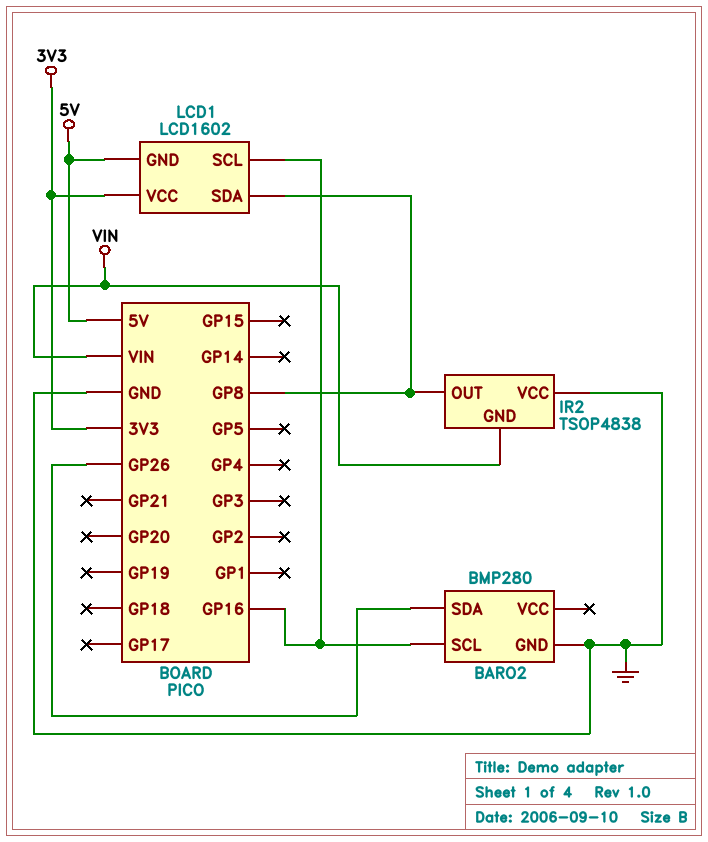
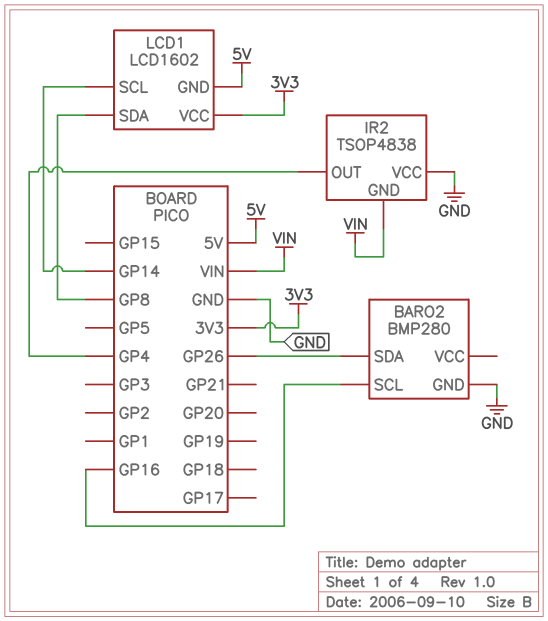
IR2 pin OUT: GP8 -> GP4
LCD1 pin SCL: GP16 -> GP14

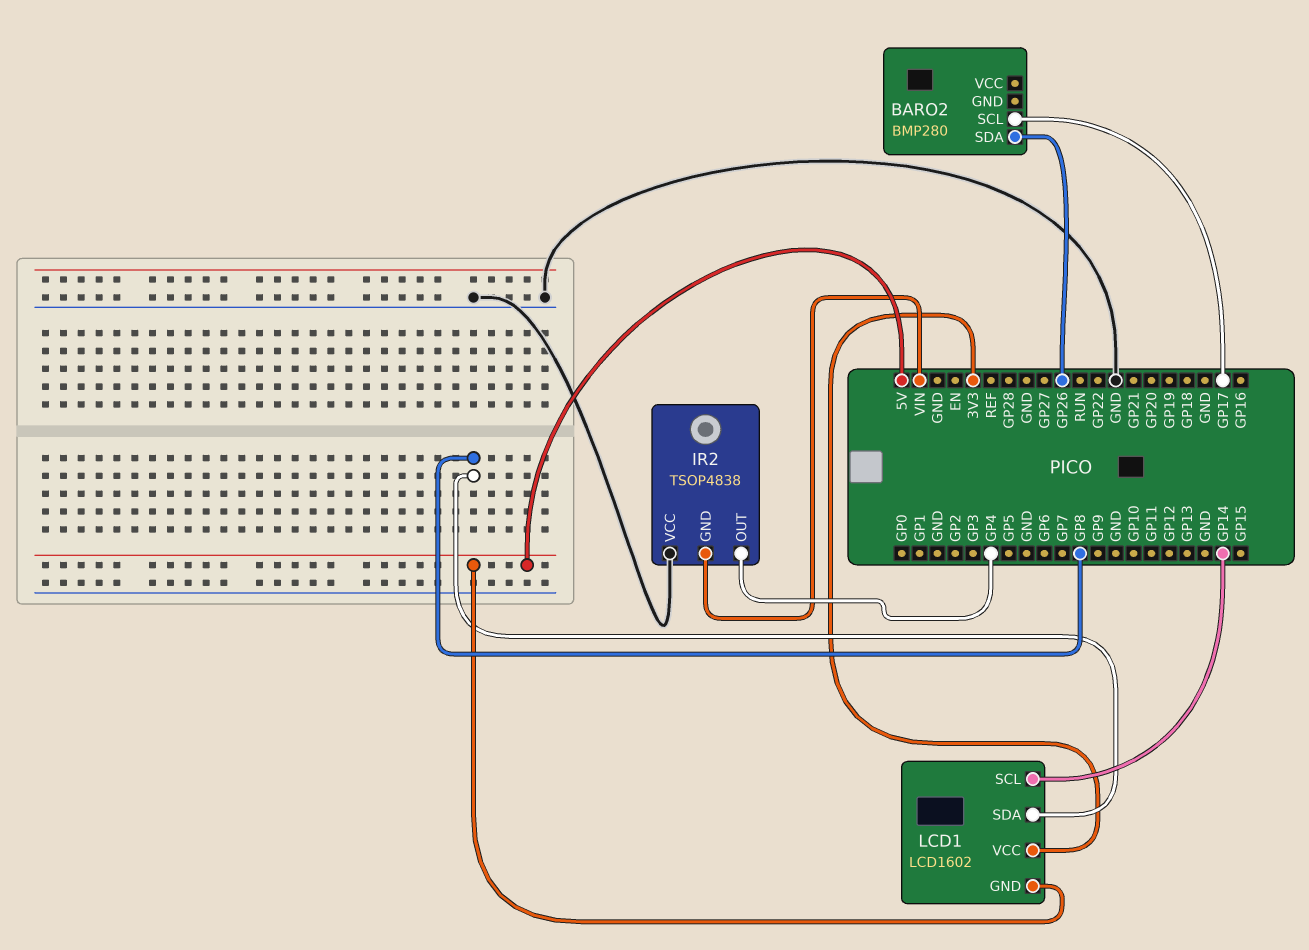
BARO2 pin GND: GND -> none
BARO2 pin SCL: GP16 -> GP17

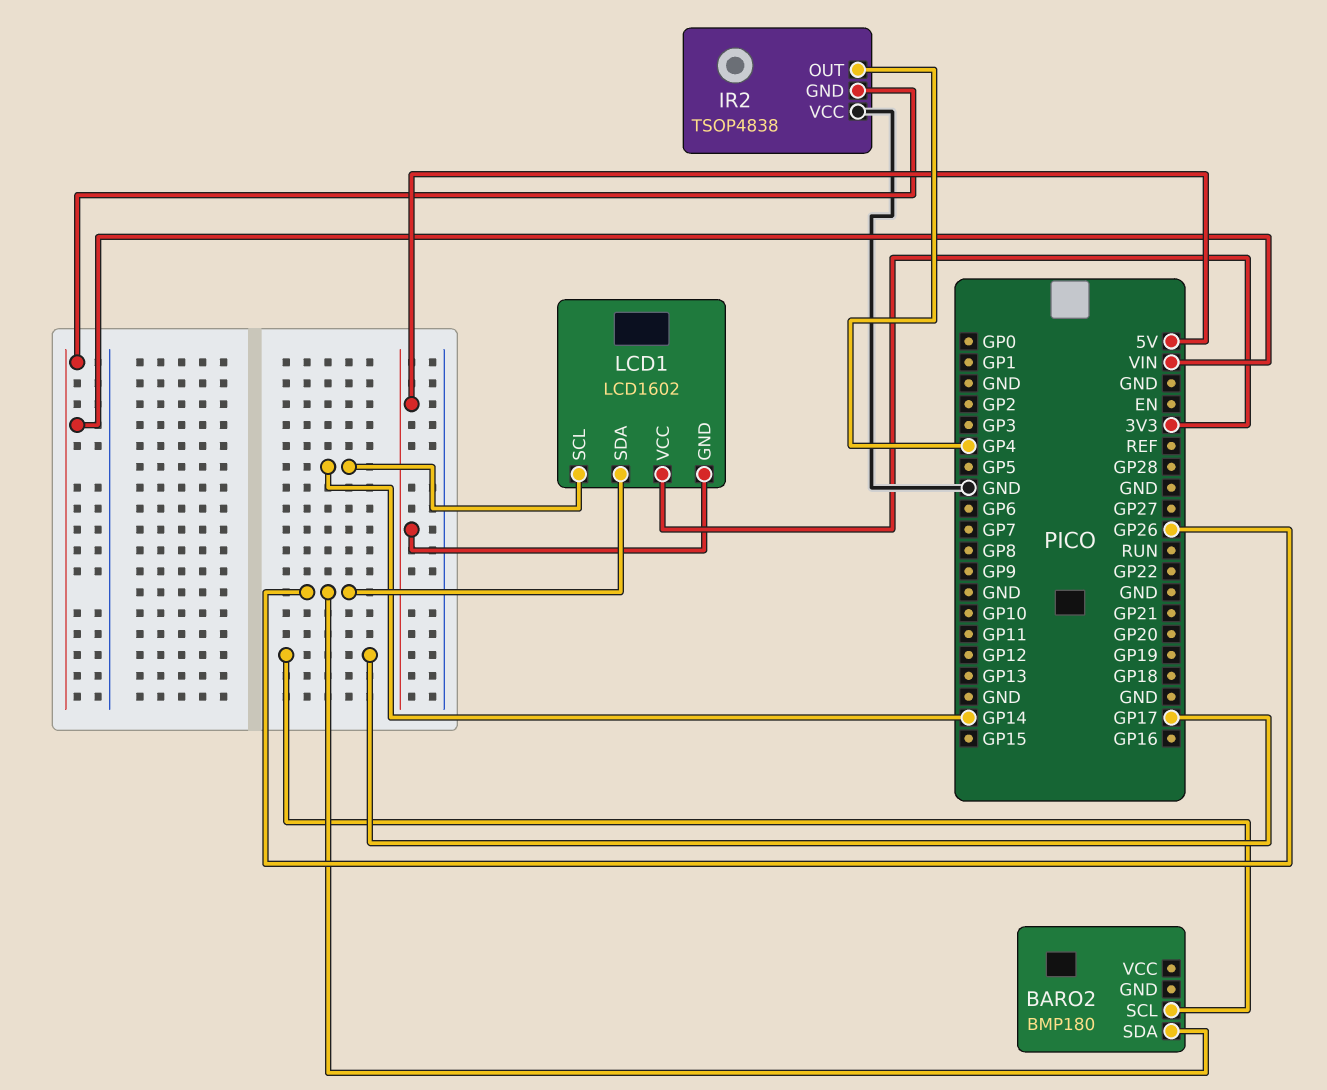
BARO2: BMP280 -> BMP180
LCD1 pin SDA: GP8 -> GP26

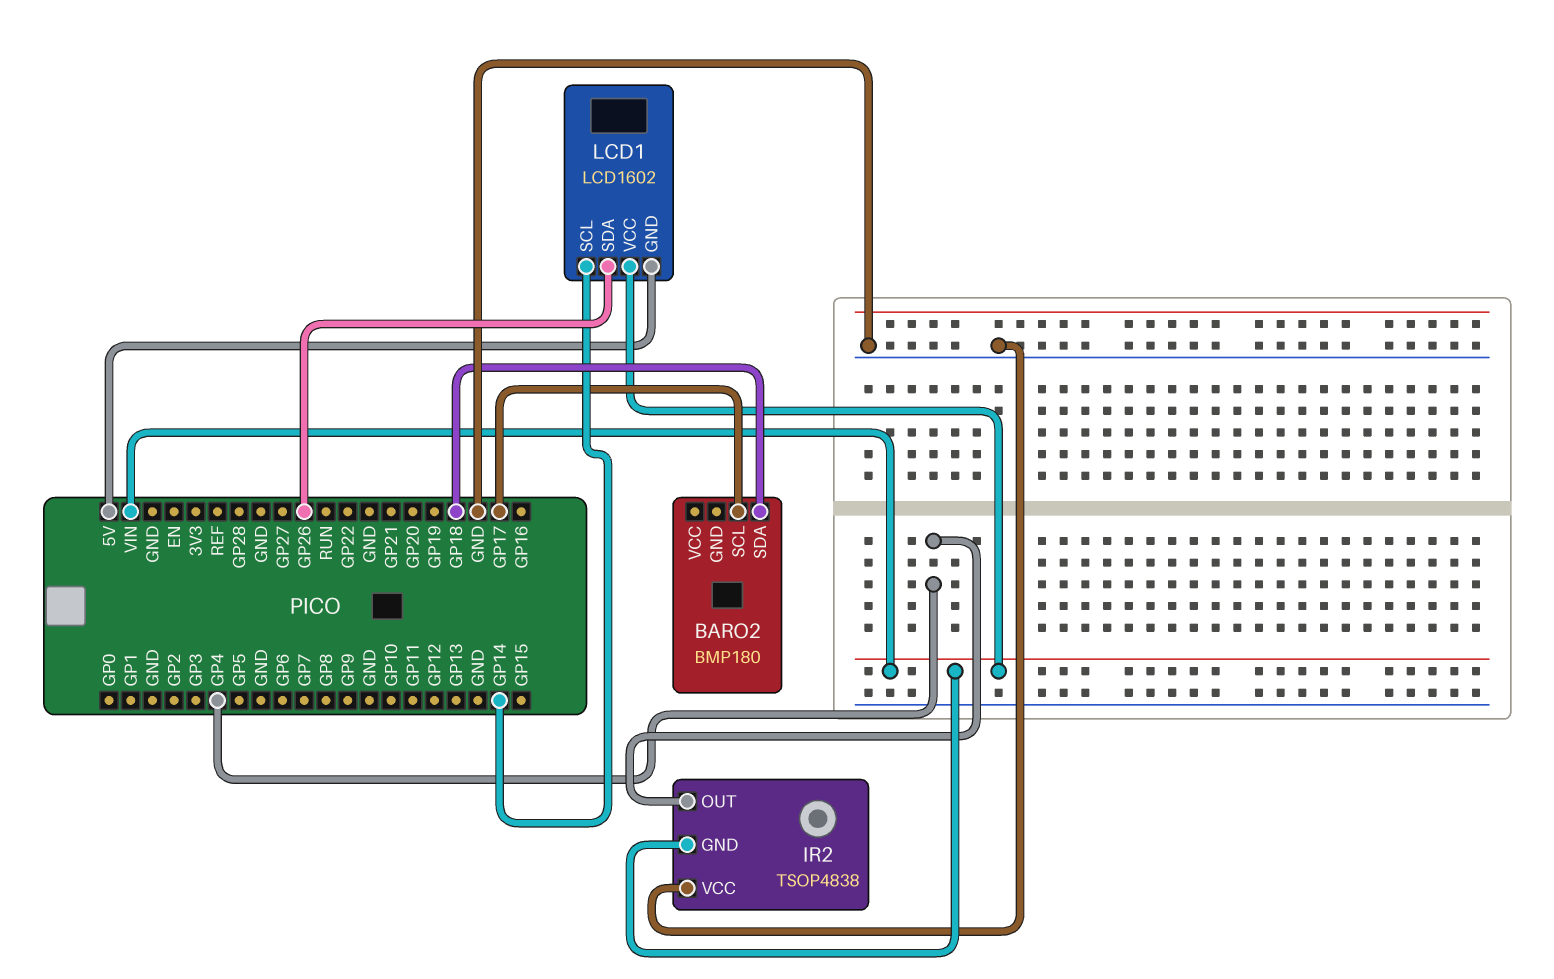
BARO2 pin SDA: GP26 -> GP18
LCD1 pin VCC: 3V3 -> VIN

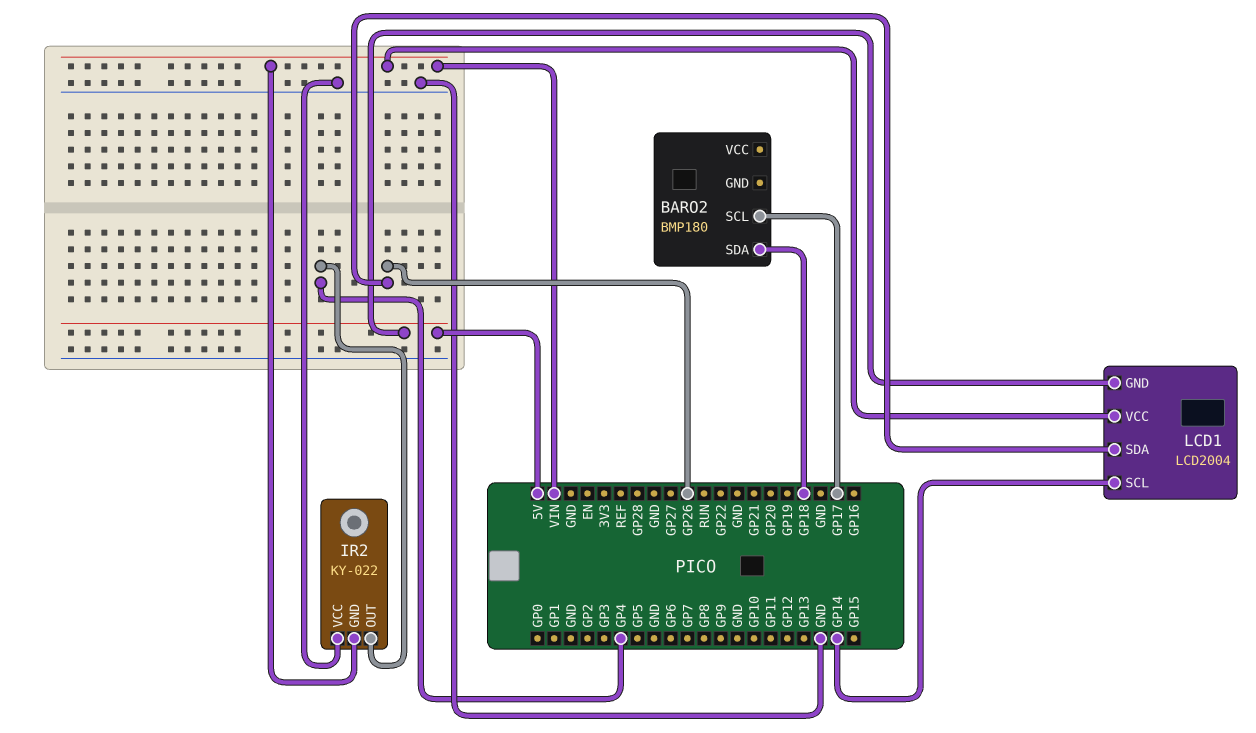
IR2: TSOP4838 -> KY-022
LCD1: LCD1602 -> LCD2004

